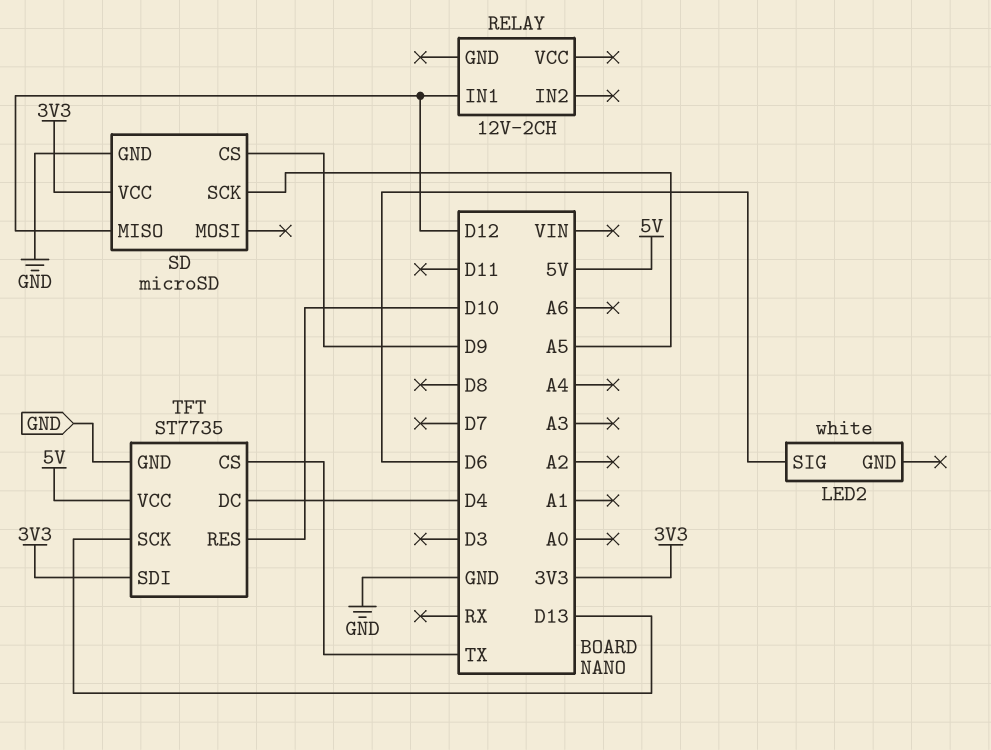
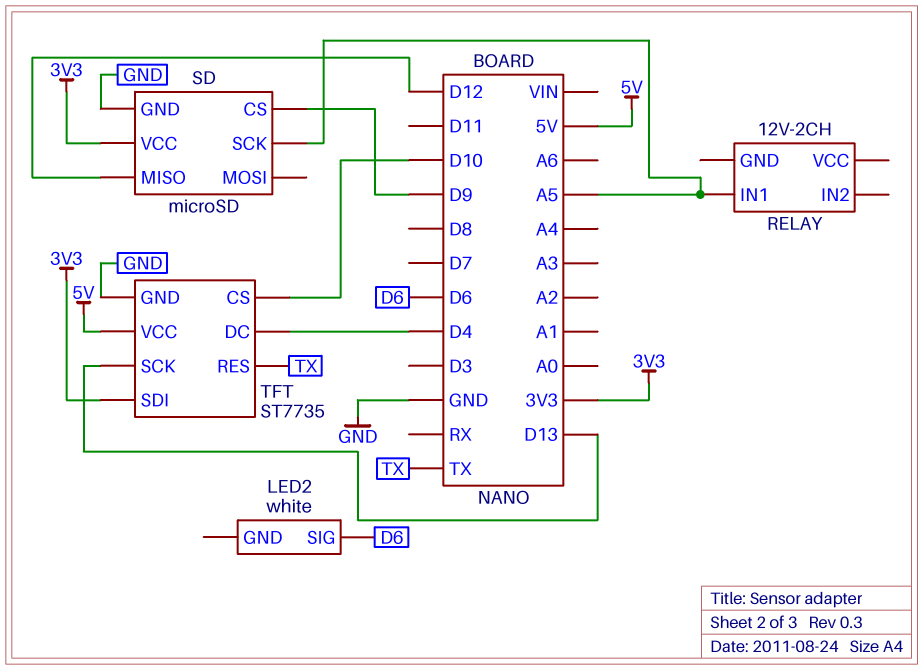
RELAY pin IN1: D12 -> A5
TFT pin CS: TX -> D10
TFT pin RES: D10 -> TX

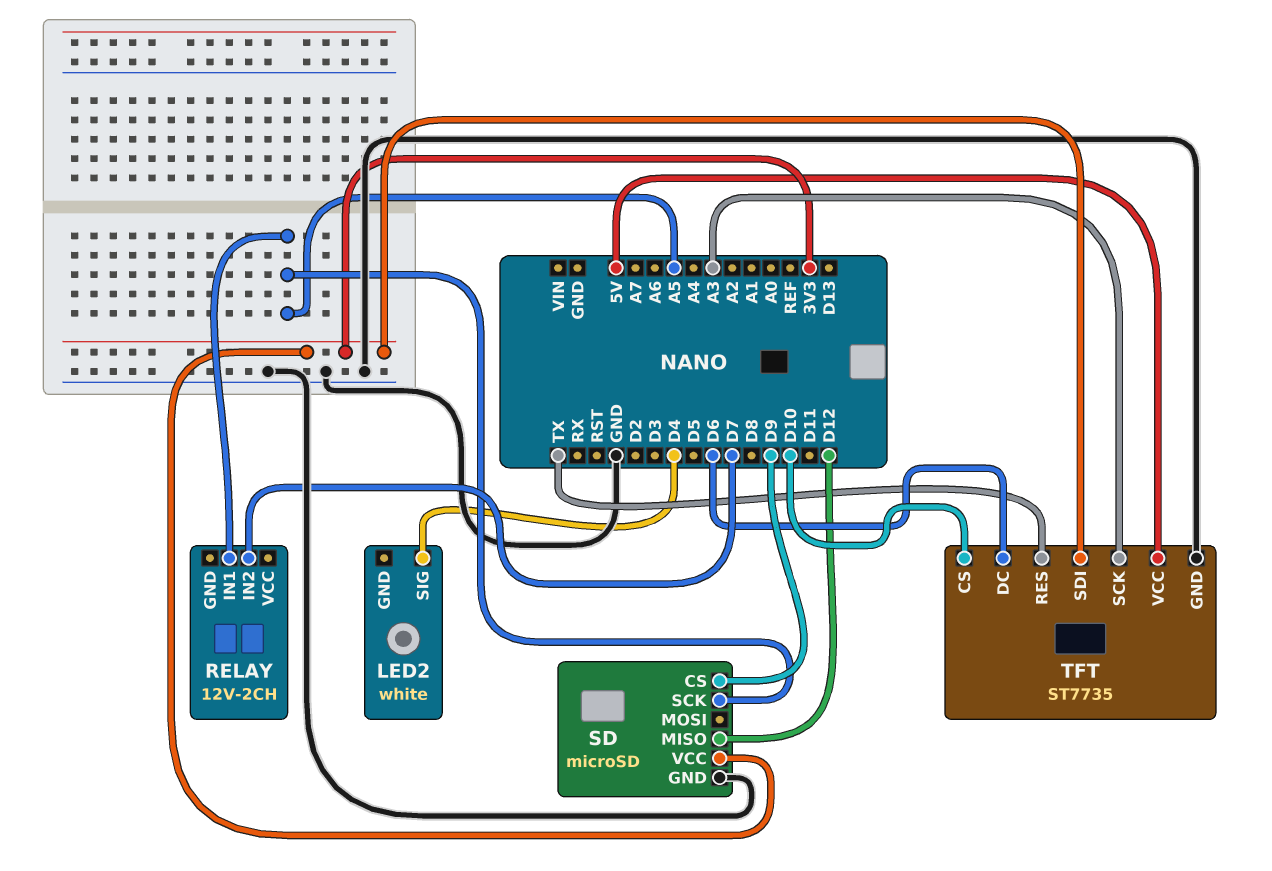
LED2 pin SIG: D6 -> D4
RELAY pin IN2: none -> D7
TFT pin DC: D4 -> D6
TFT pin SCK: D13 -> A3

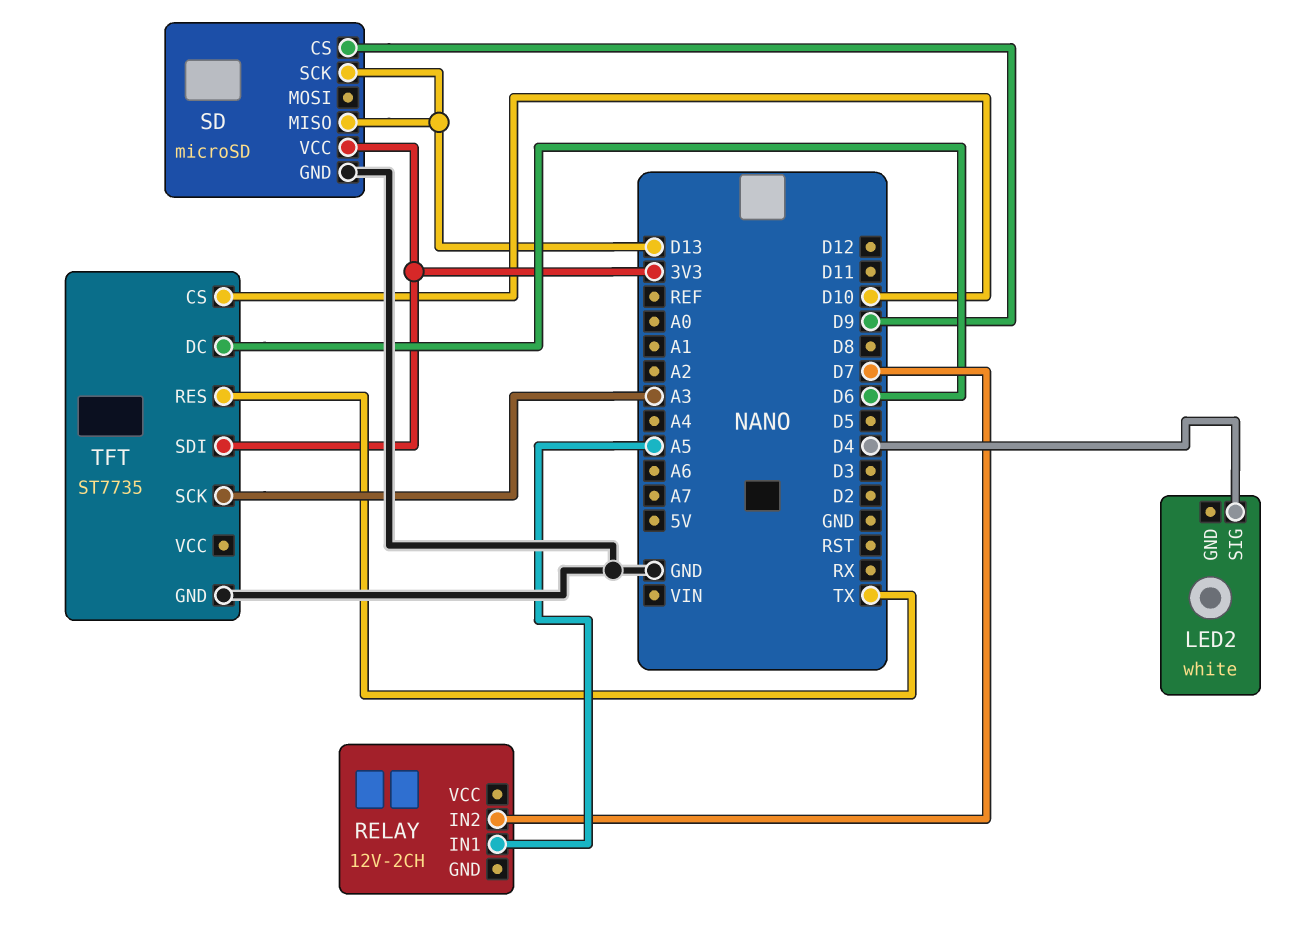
SD pin MISO: D12 -> D13
SD pin SCK: A5 -> D13
TFT pin VCC: 5V -> none

